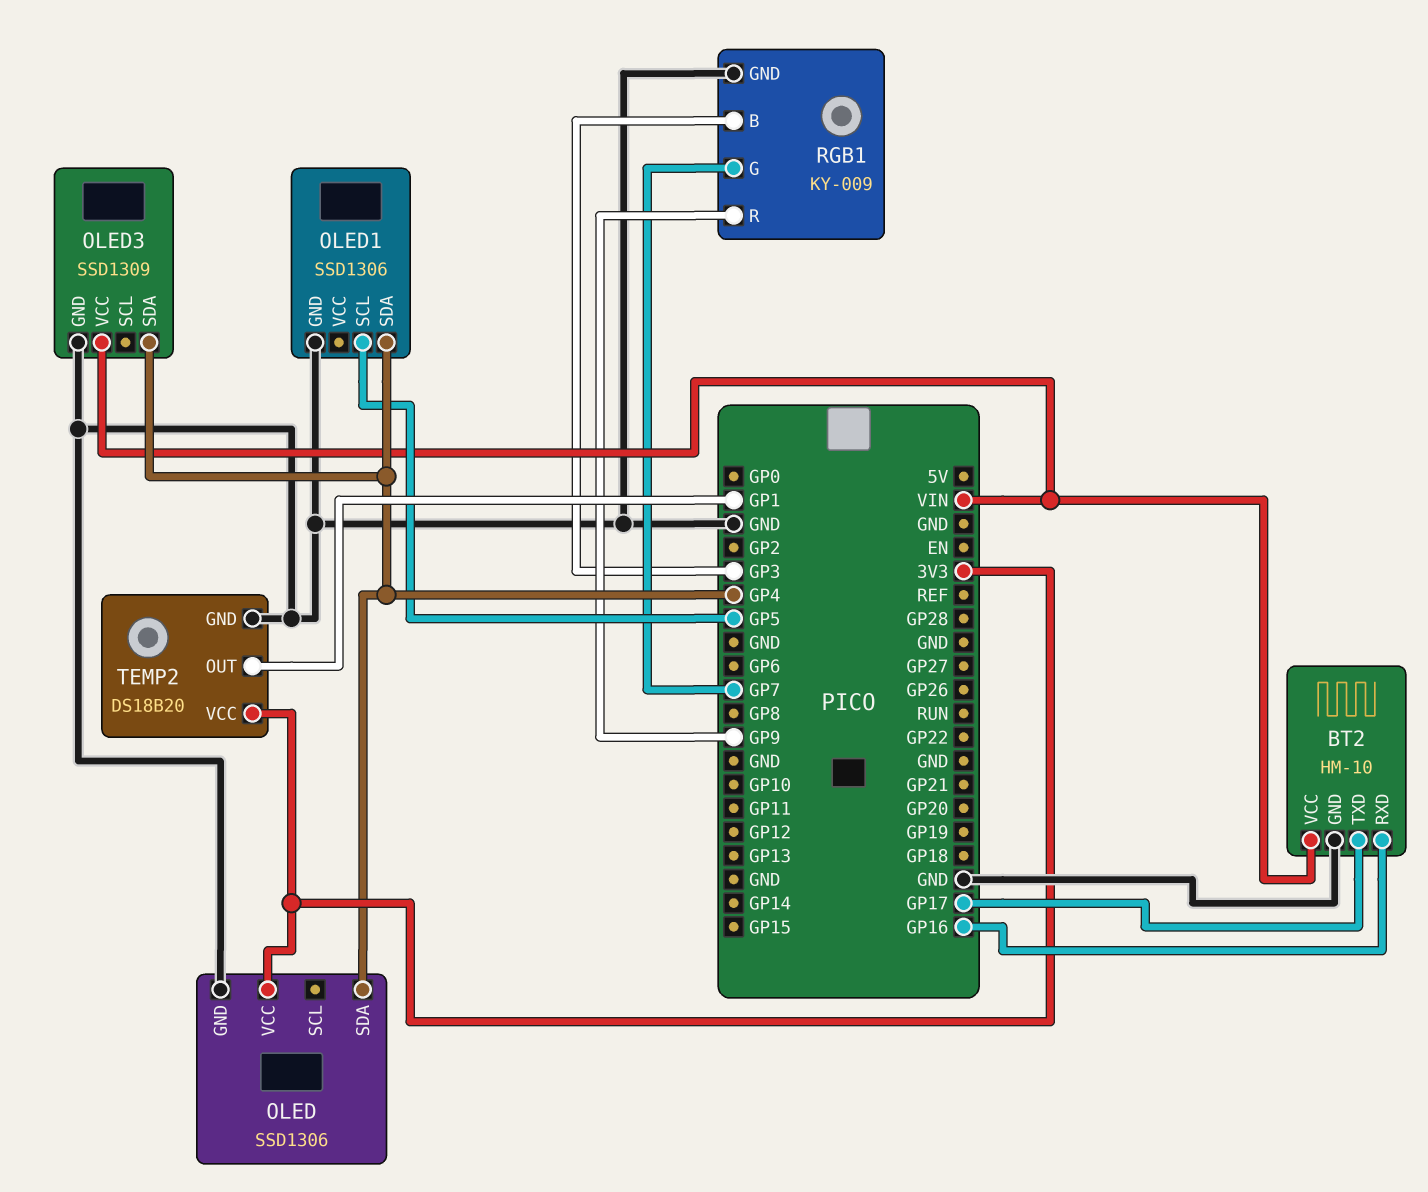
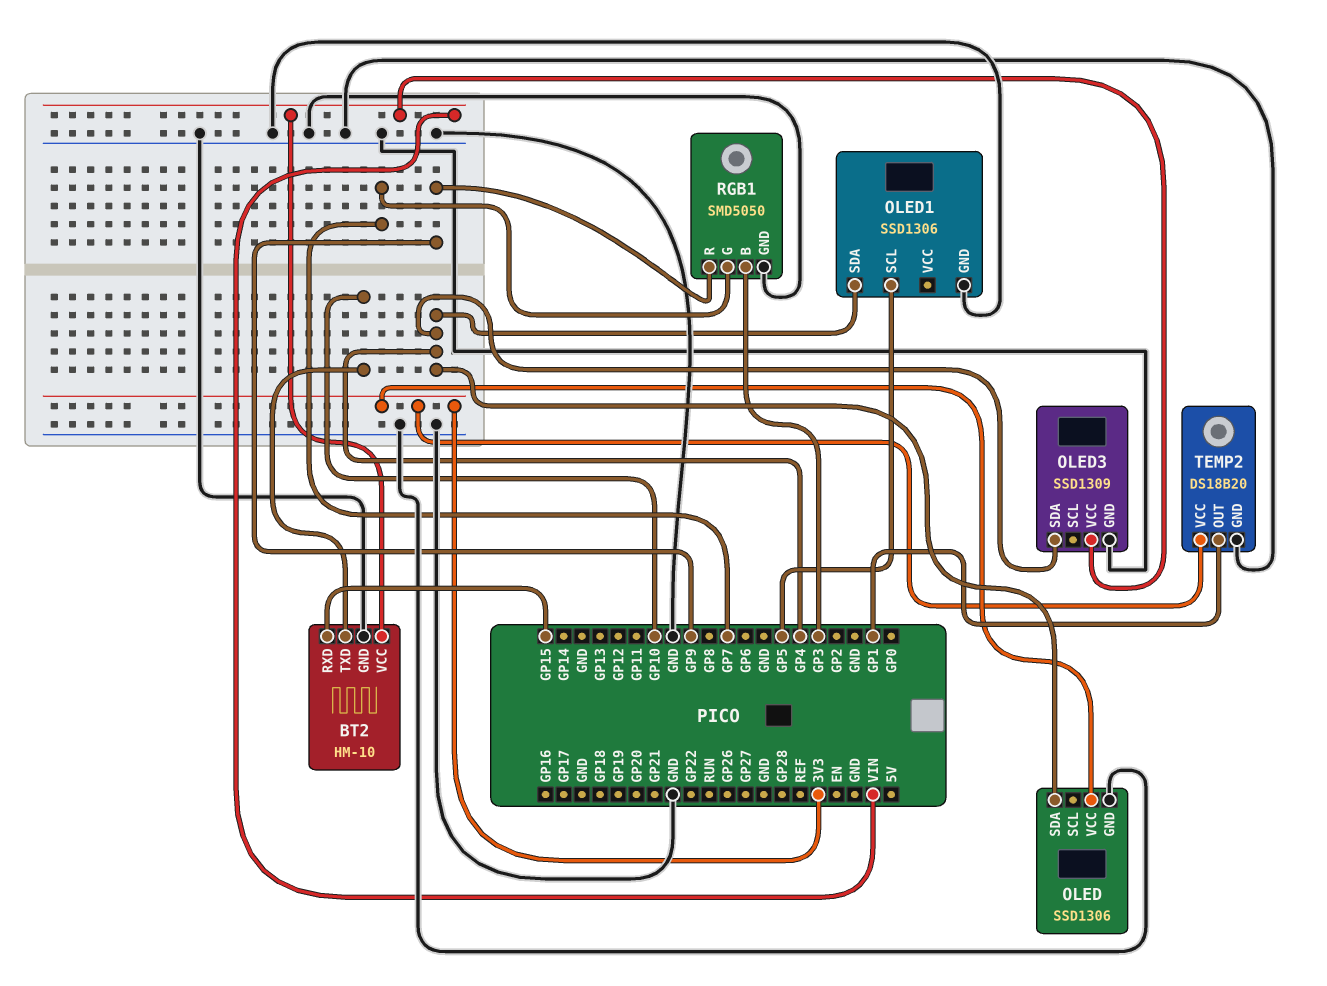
BT2 pin RXD: GP16 -> GP15
BT2 pin TXD: GP17 -> GP10
RGB1: KY-009 -> SMD5050

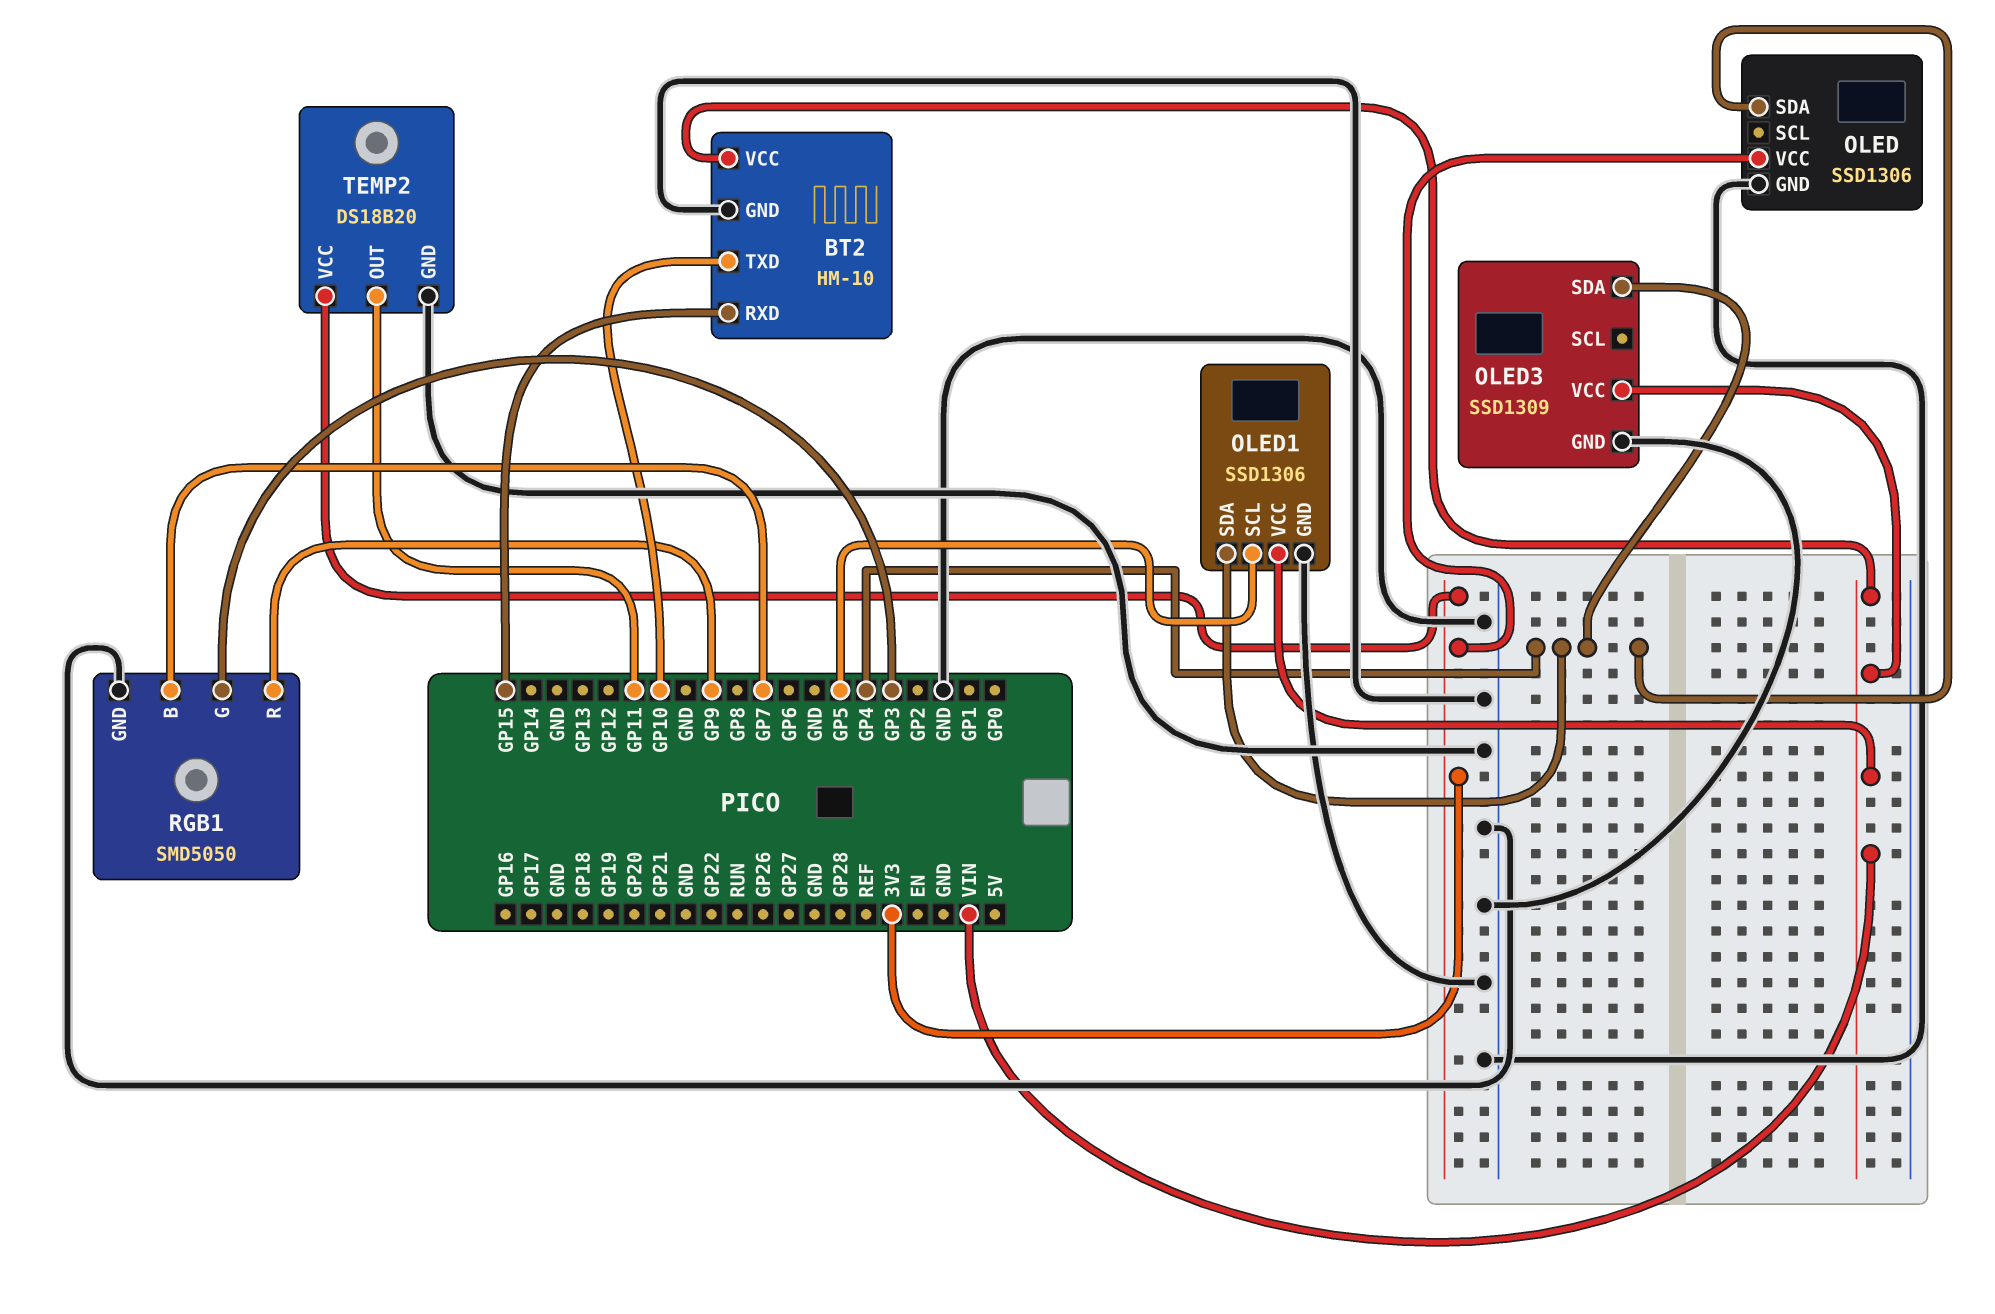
OLED1 pin VCC: none -> VIN
RGB1 pin B: GP3 -> GP7
RGB1 pin G: GP7 -> GP3
TEMP2 pin OUT: GP1 -> GP11

